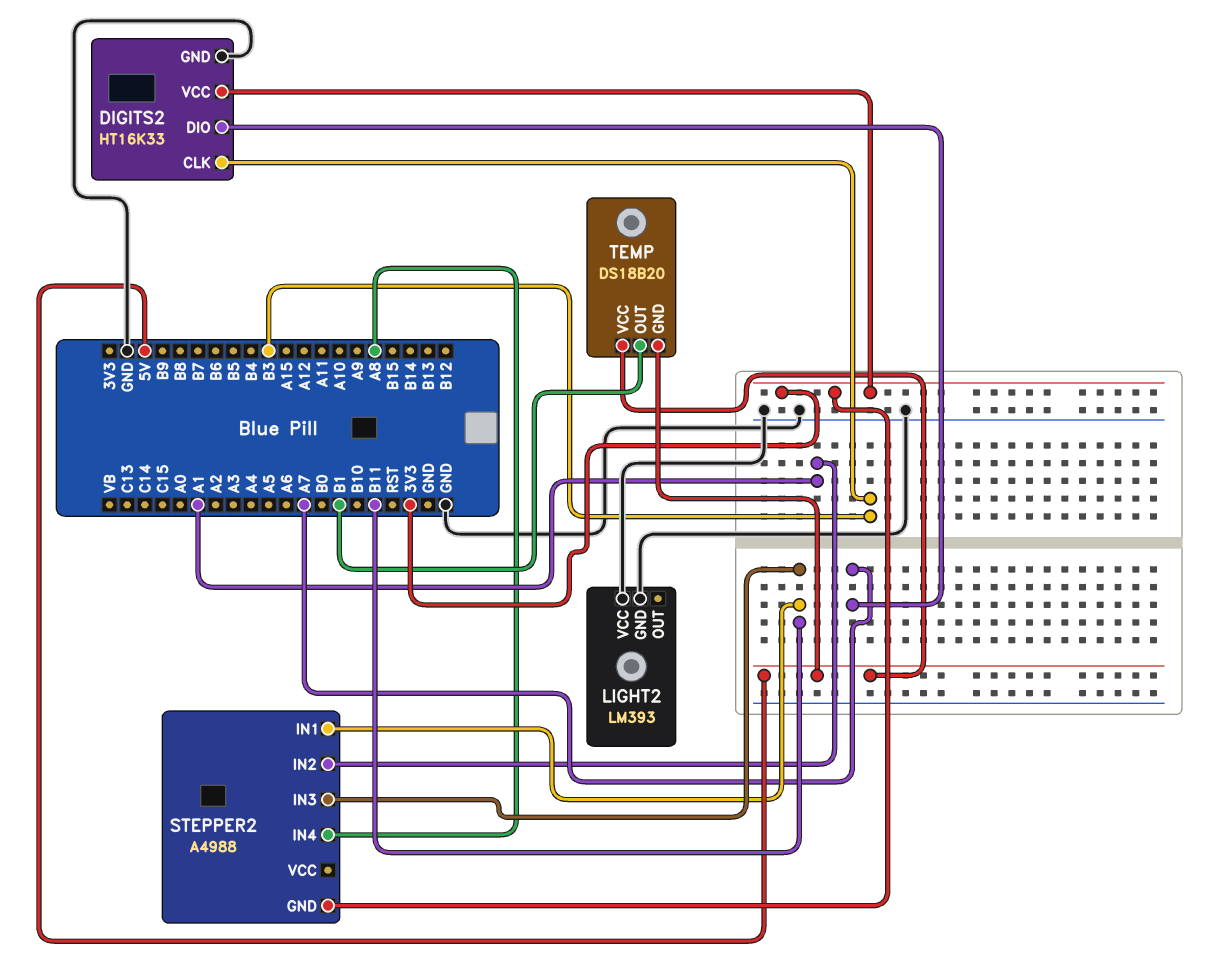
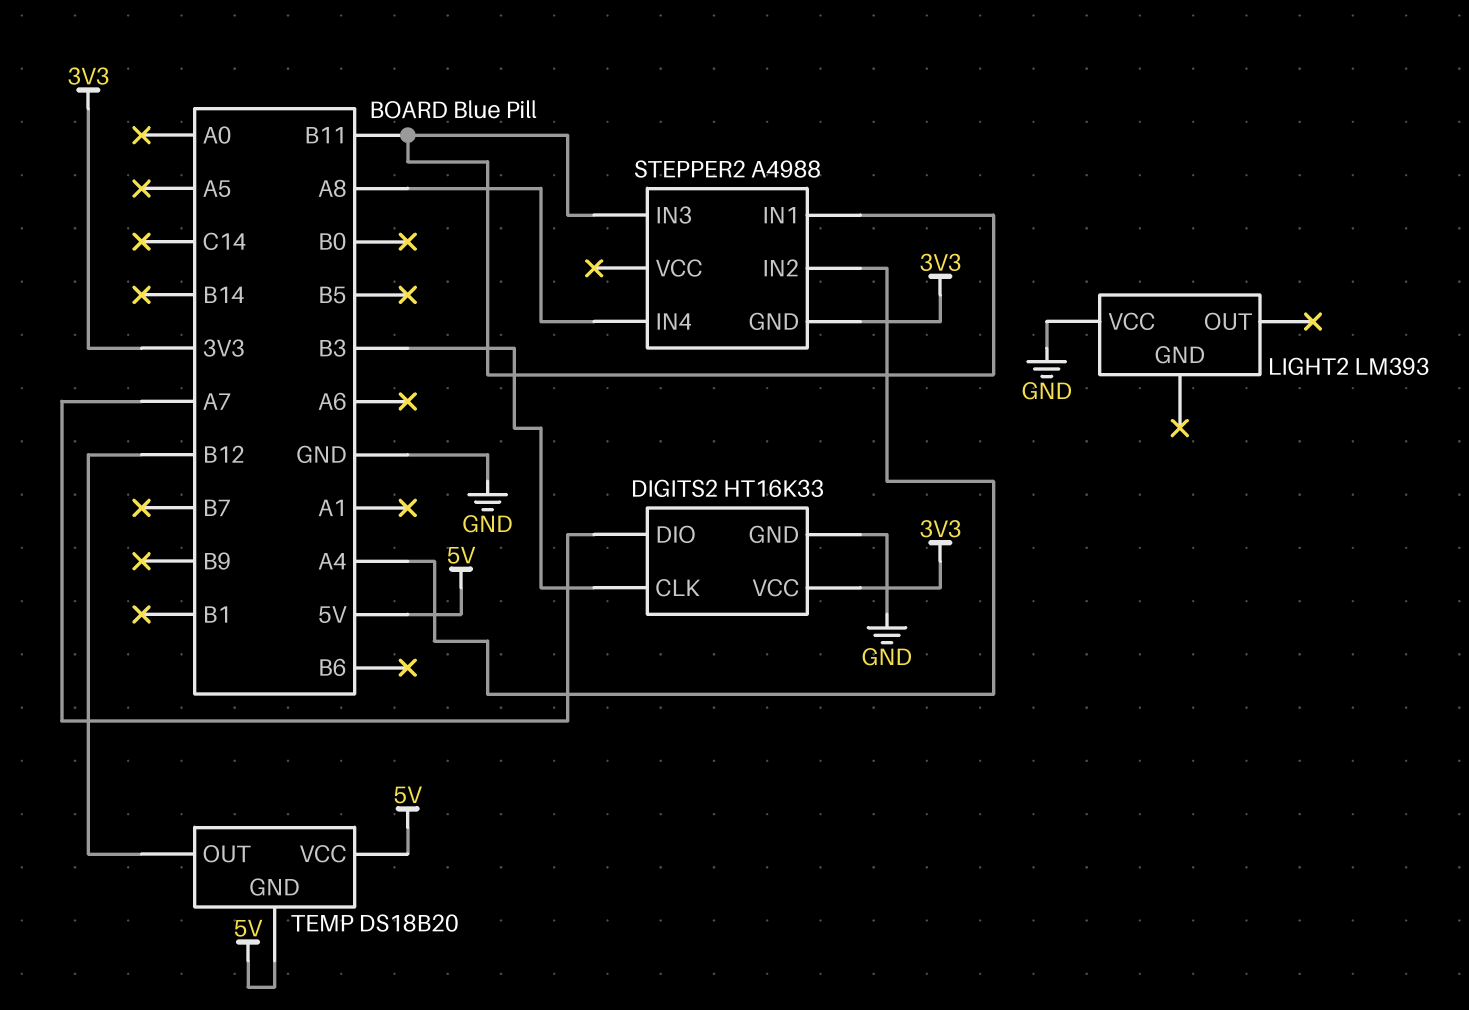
LIGHT2 pin GND: GND -> none
STEPPER2 pin IN2: A1 -> A4
TEMP pin OUT: B1 -> B12

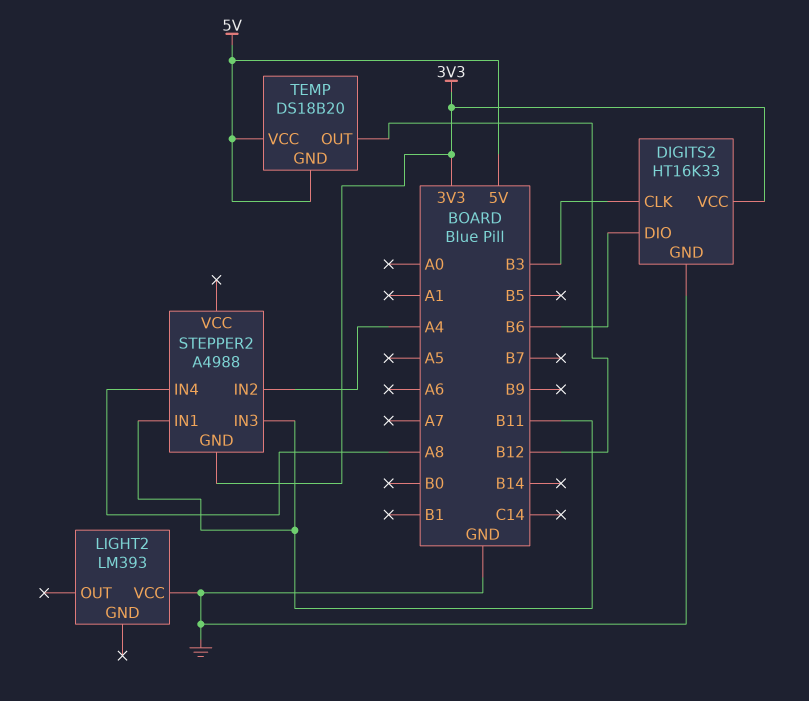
DIGITS2 pin DIO: A7 -> B6

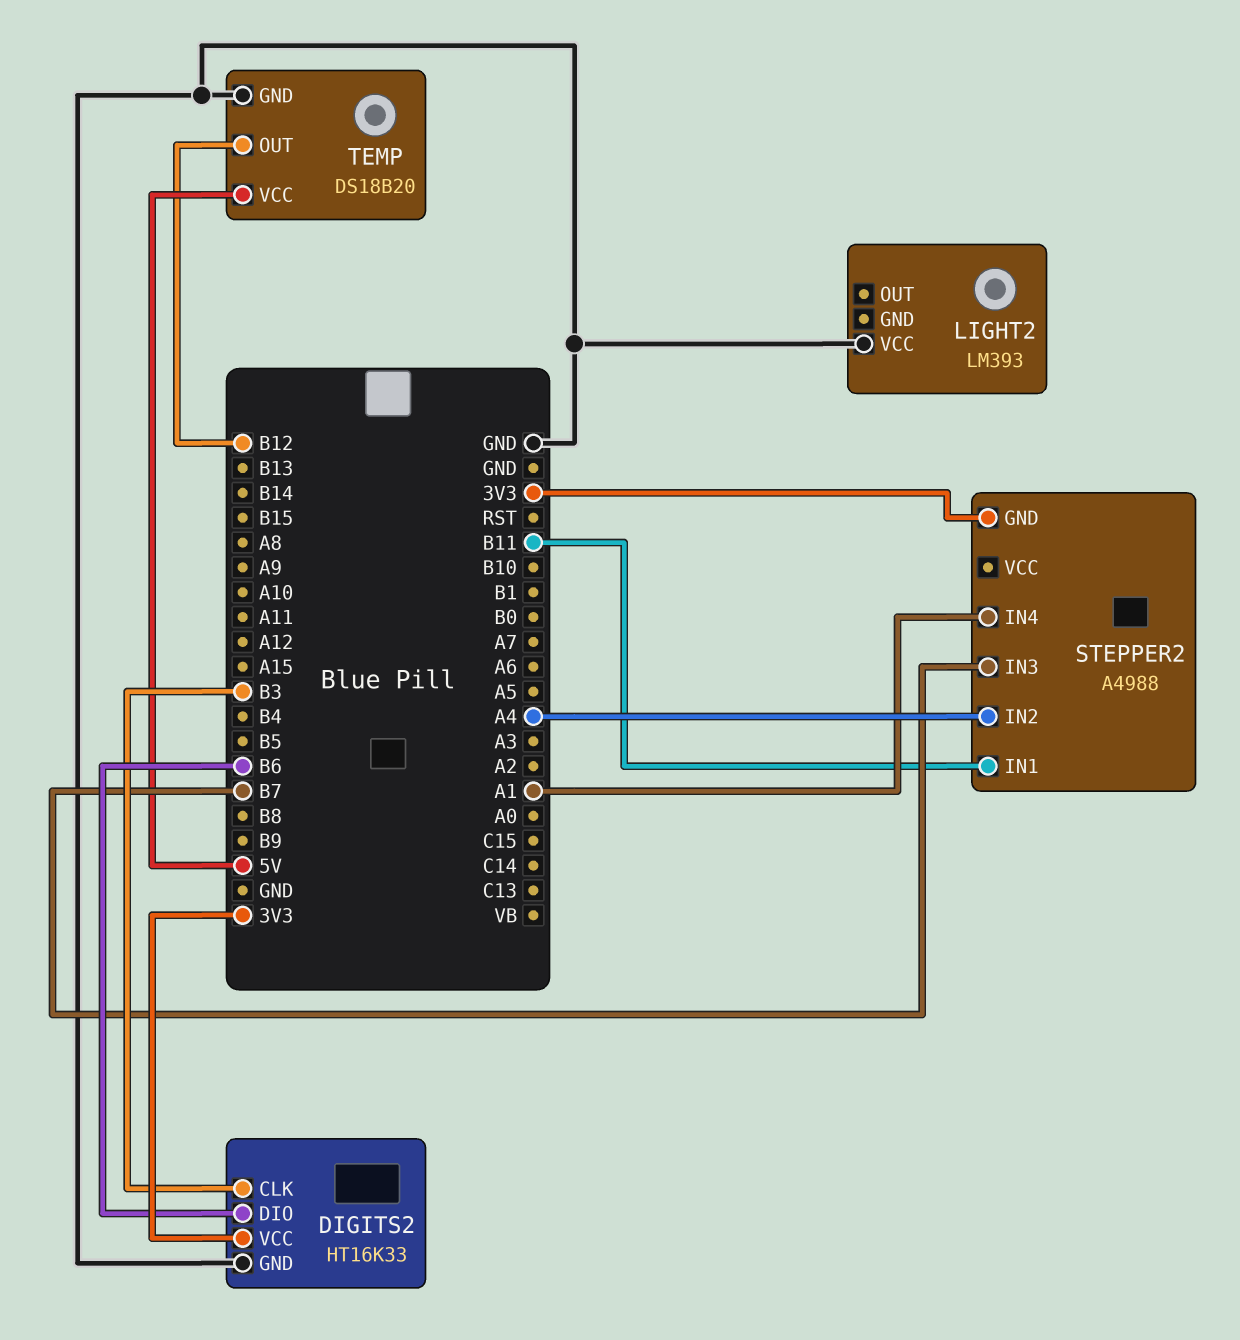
STEPPER2 pin IN3: B11 -> B7
STEPPER2 pin IN4: A8 -> A1
TEMP pin GND: 5V -> GND

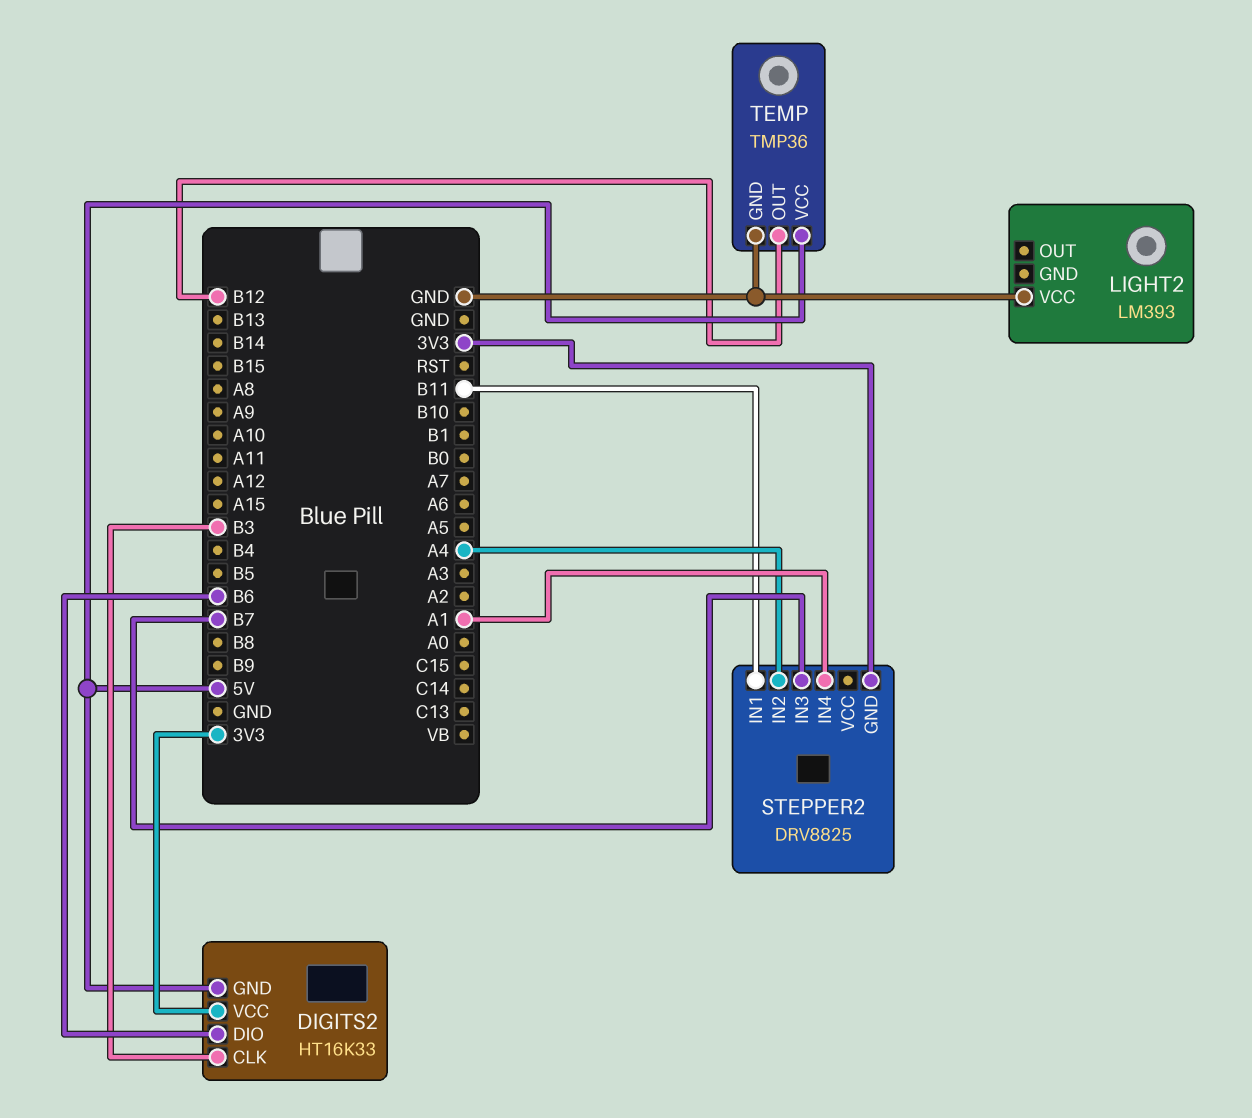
DIGITS2 pin GND: GND -> 5V
STEPPER2: A4988 -> DRV8825
TEMP: DS18B20 -> TMP36

